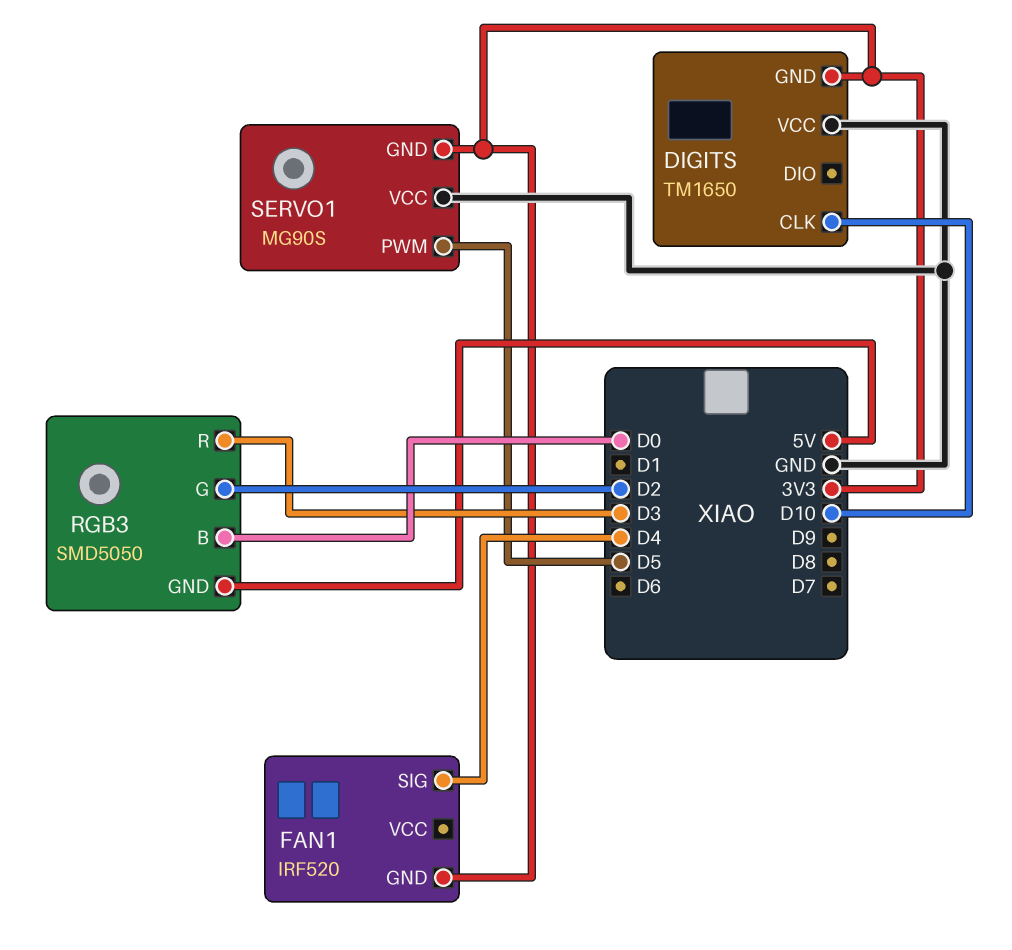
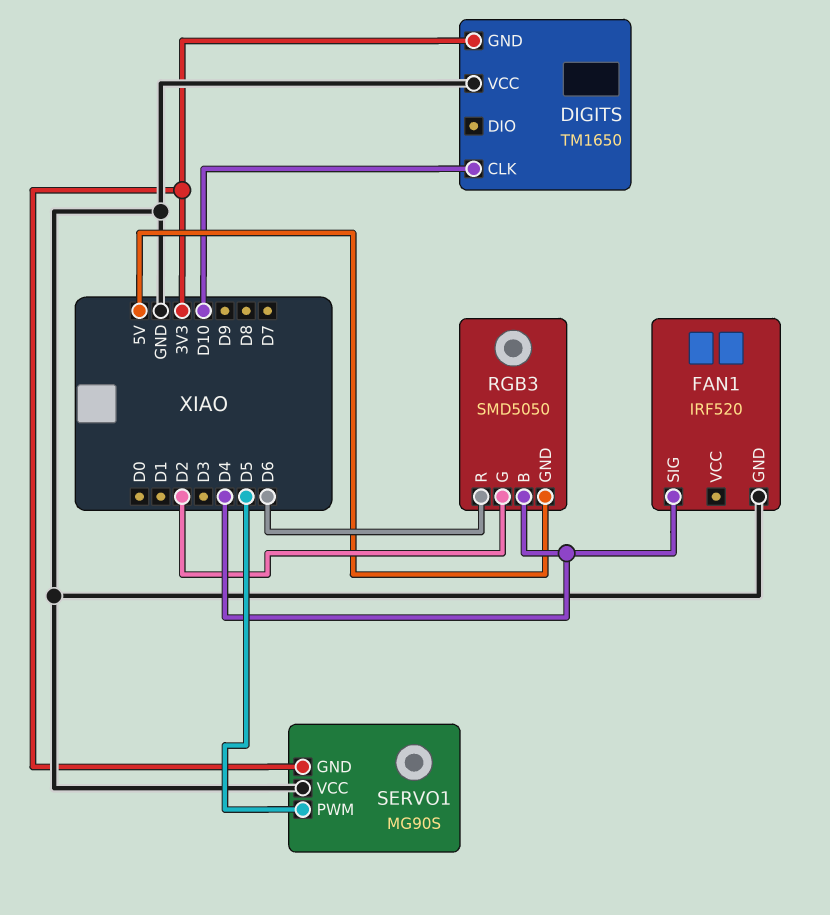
FAN1 pin GND: 3V3 -> GND
RGB3 pin B: D0 -> D4
RGB3 pin R: D3 -> D6

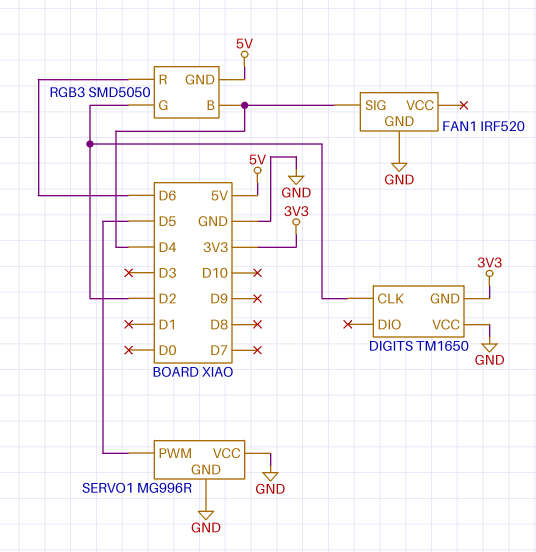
DIGITS pin CLK: D10 -> D2
SERVO1: MG90S -> MG996R
SERVO1 pin GND: 3V3 -> GND

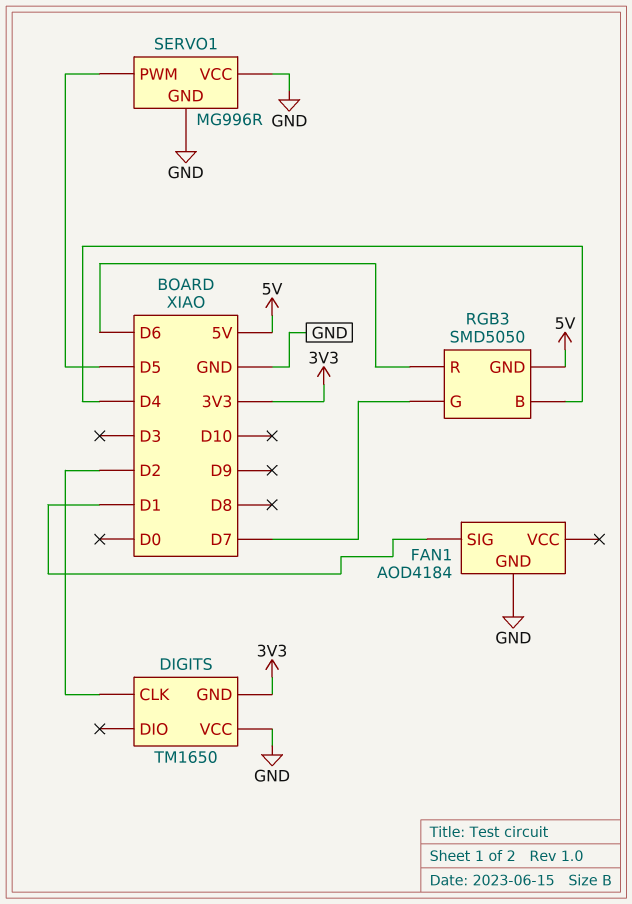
FAN1: IRF520 -> AOD4184
FAN1 pin SIG: D4 -> D1
RGB3 pin G: D2 -> D7

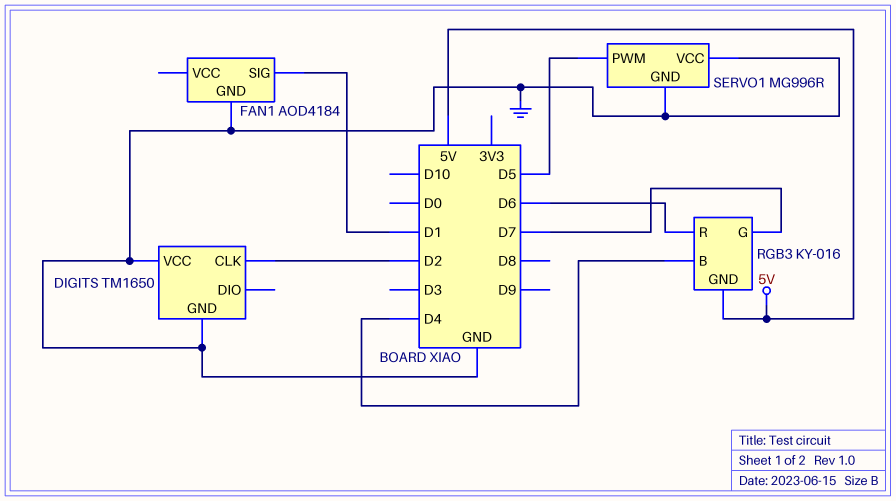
DIGITS pin GND: 3V3 -> GND
RGB3: SMD5050 -> KY-016

